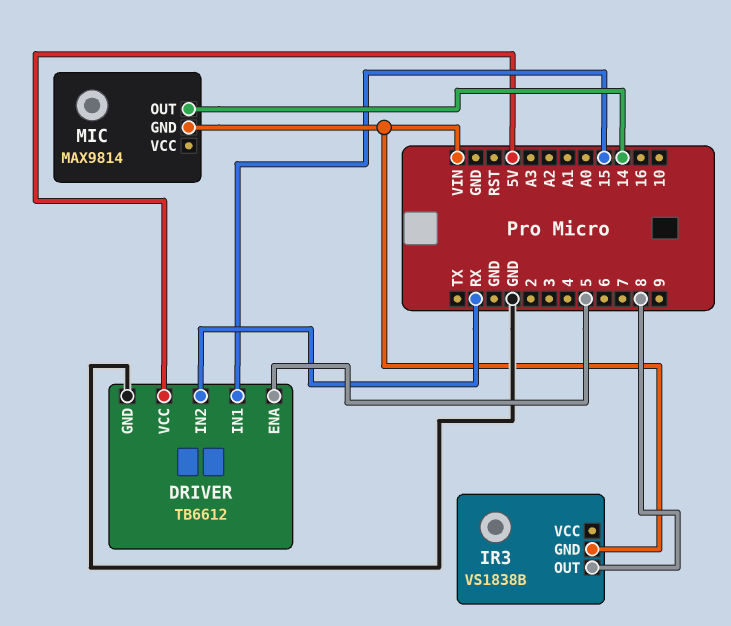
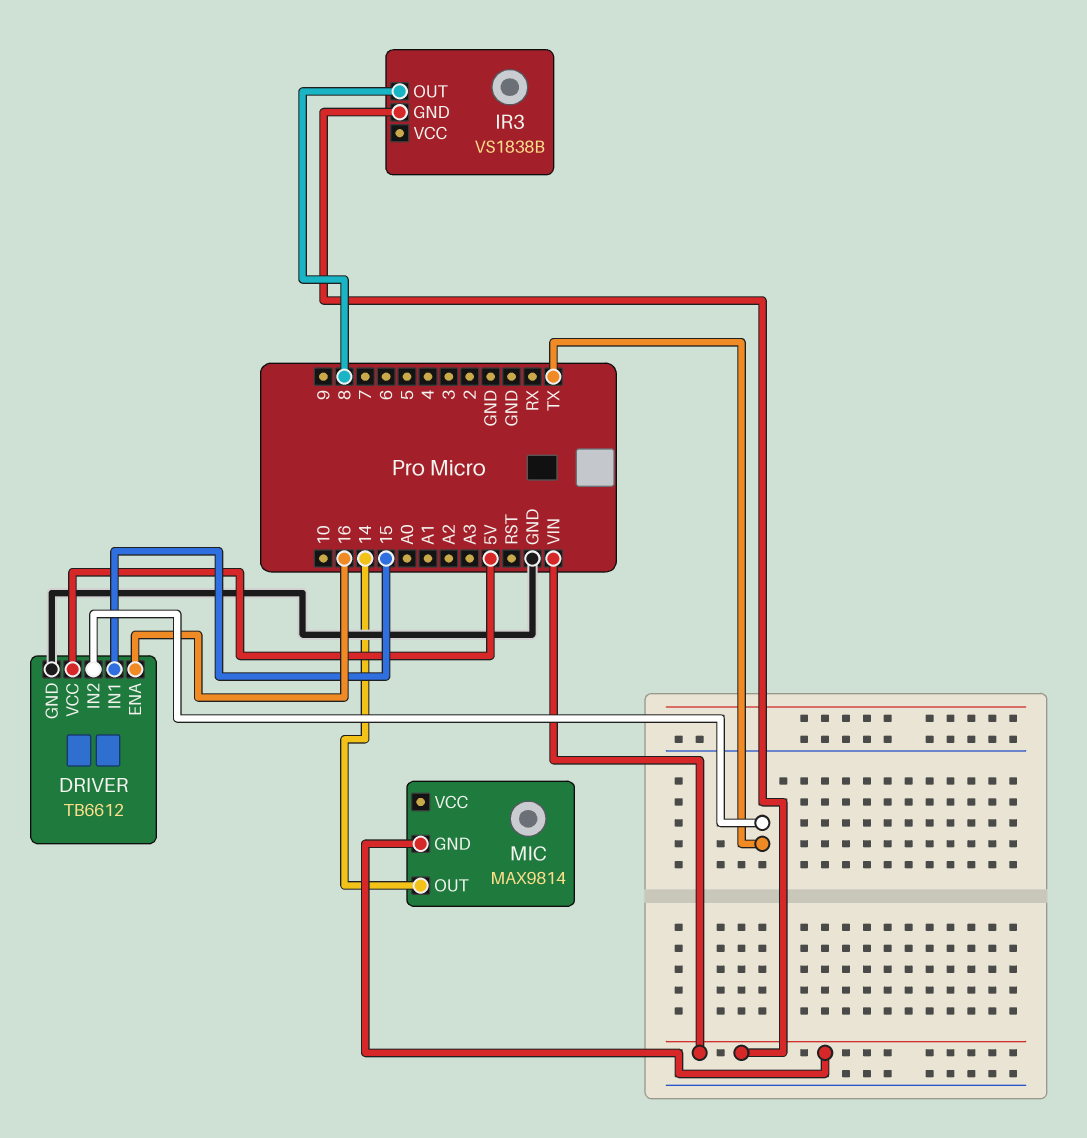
DRIVER pin ENA: 5 -> 16
DRIVER pin IN2: RX -> TX

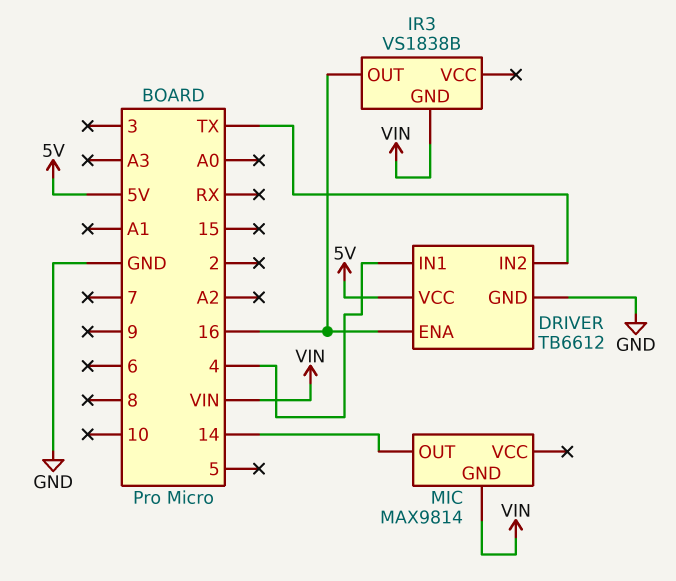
DRIVER pin IN1: 15 -> 4
IR3 pin OUT: 8 -> 16

